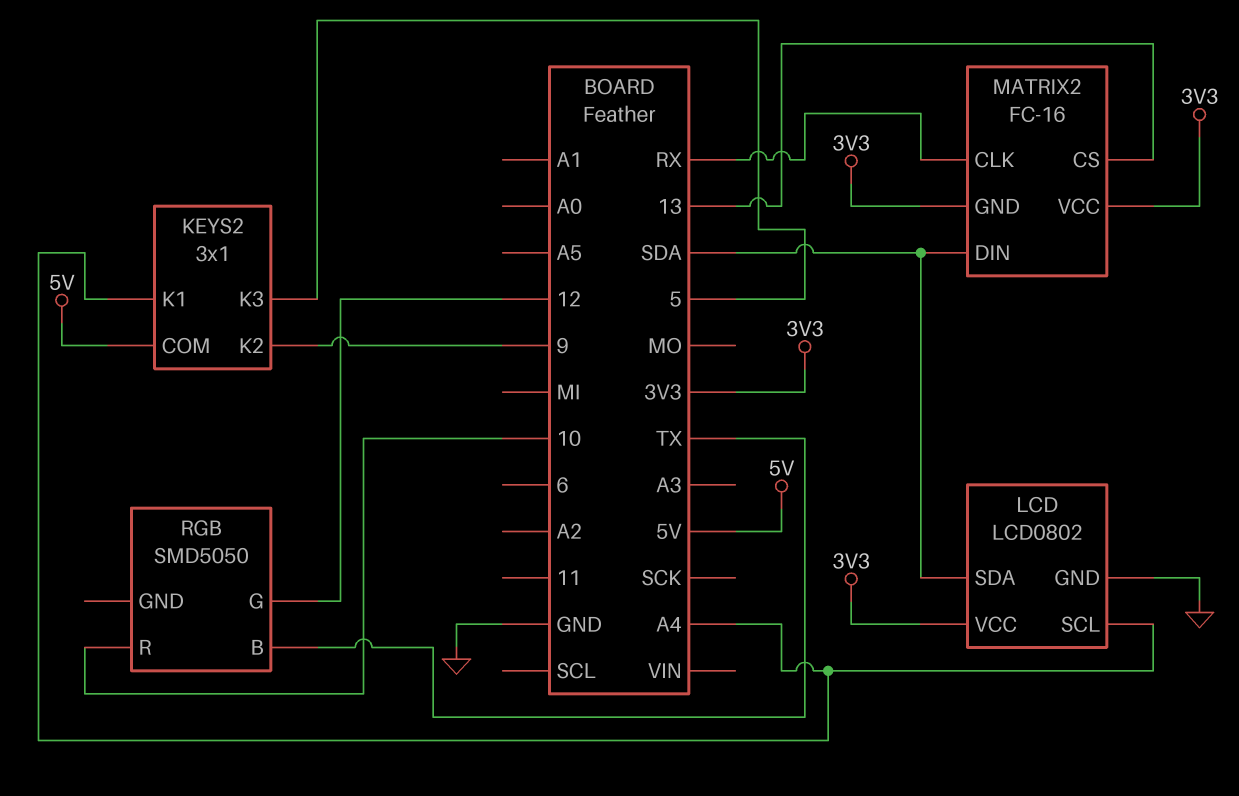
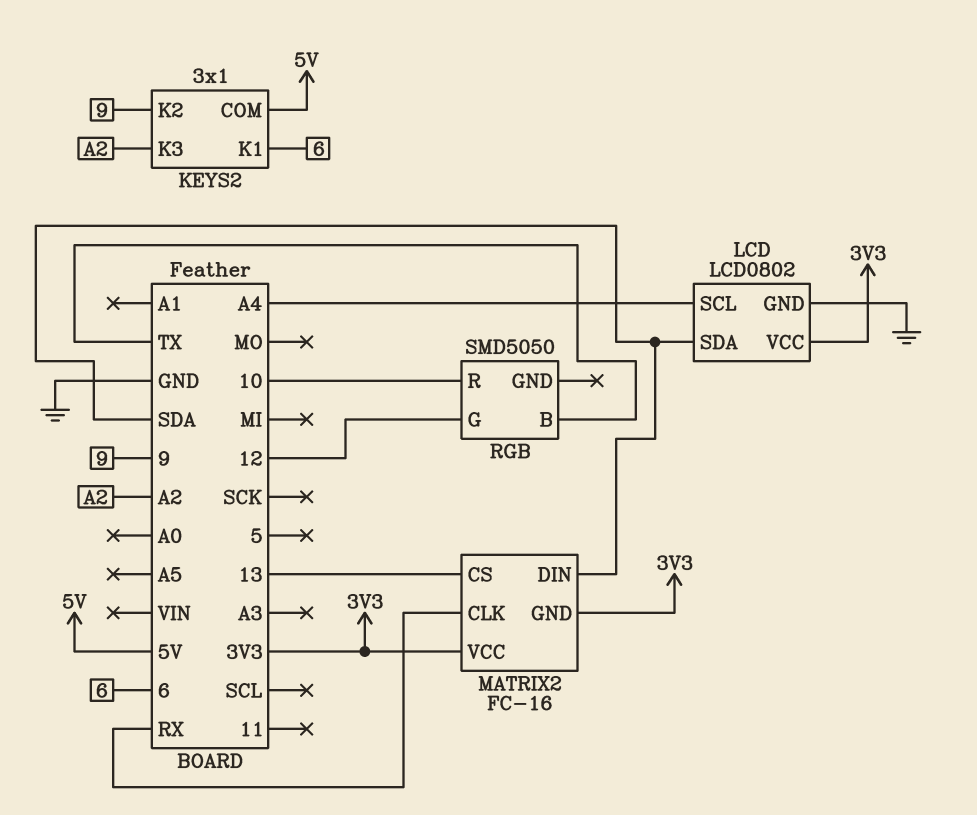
KEYS2 pin K1: A4 -> 6
KEYS2 pin K3: 5 -> A2

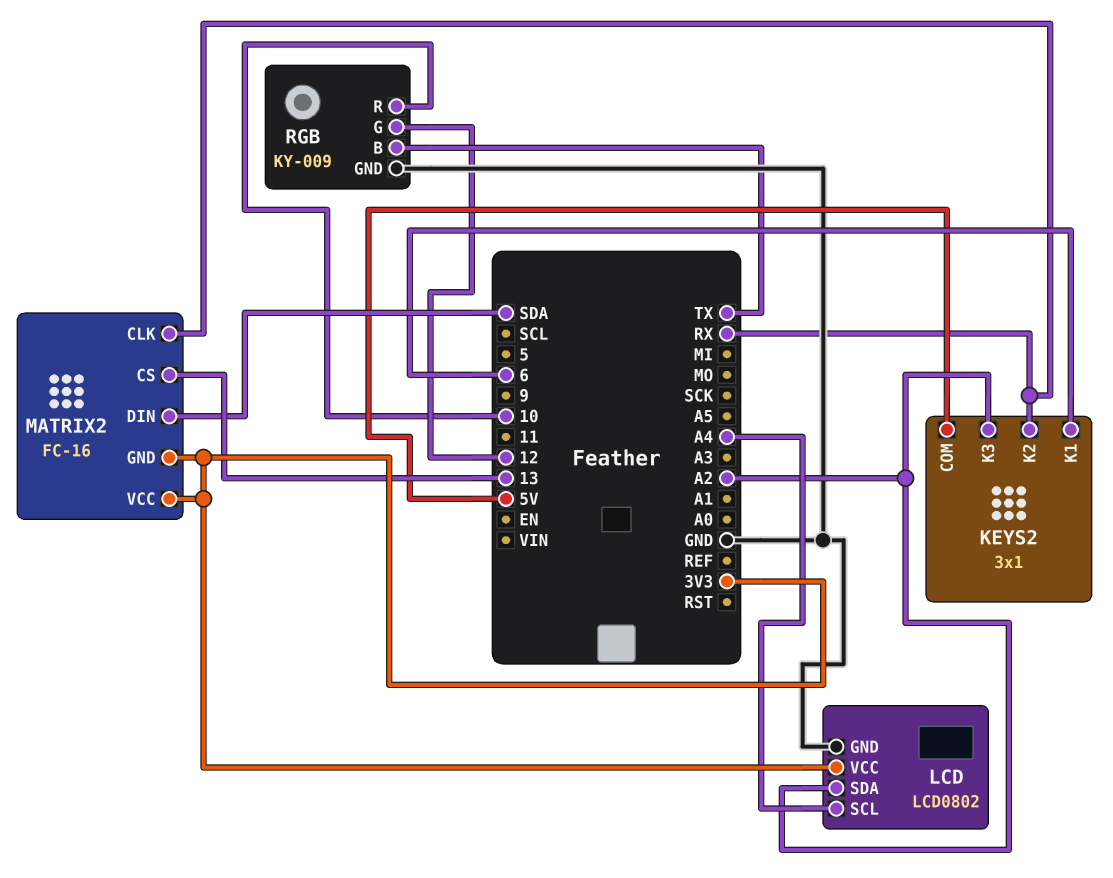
KEYS2 pin K2: 9 -> RX
LCD pin SDA: SDA -> A2
RGB: SMD5050 -> KY-009
RGB pin GND: none -> GND

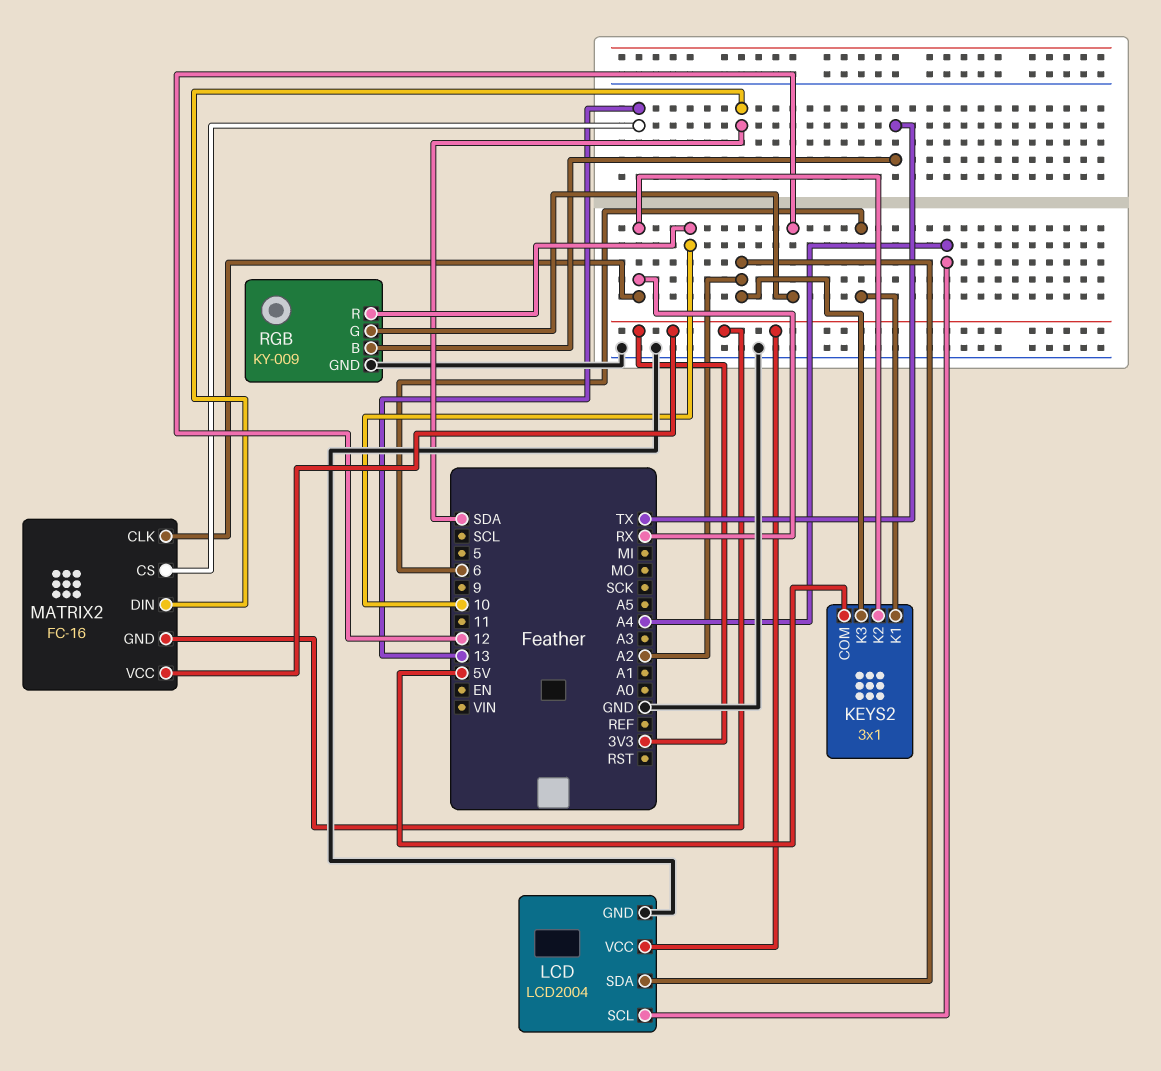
LCD: LCD0802 -> LCD2004

